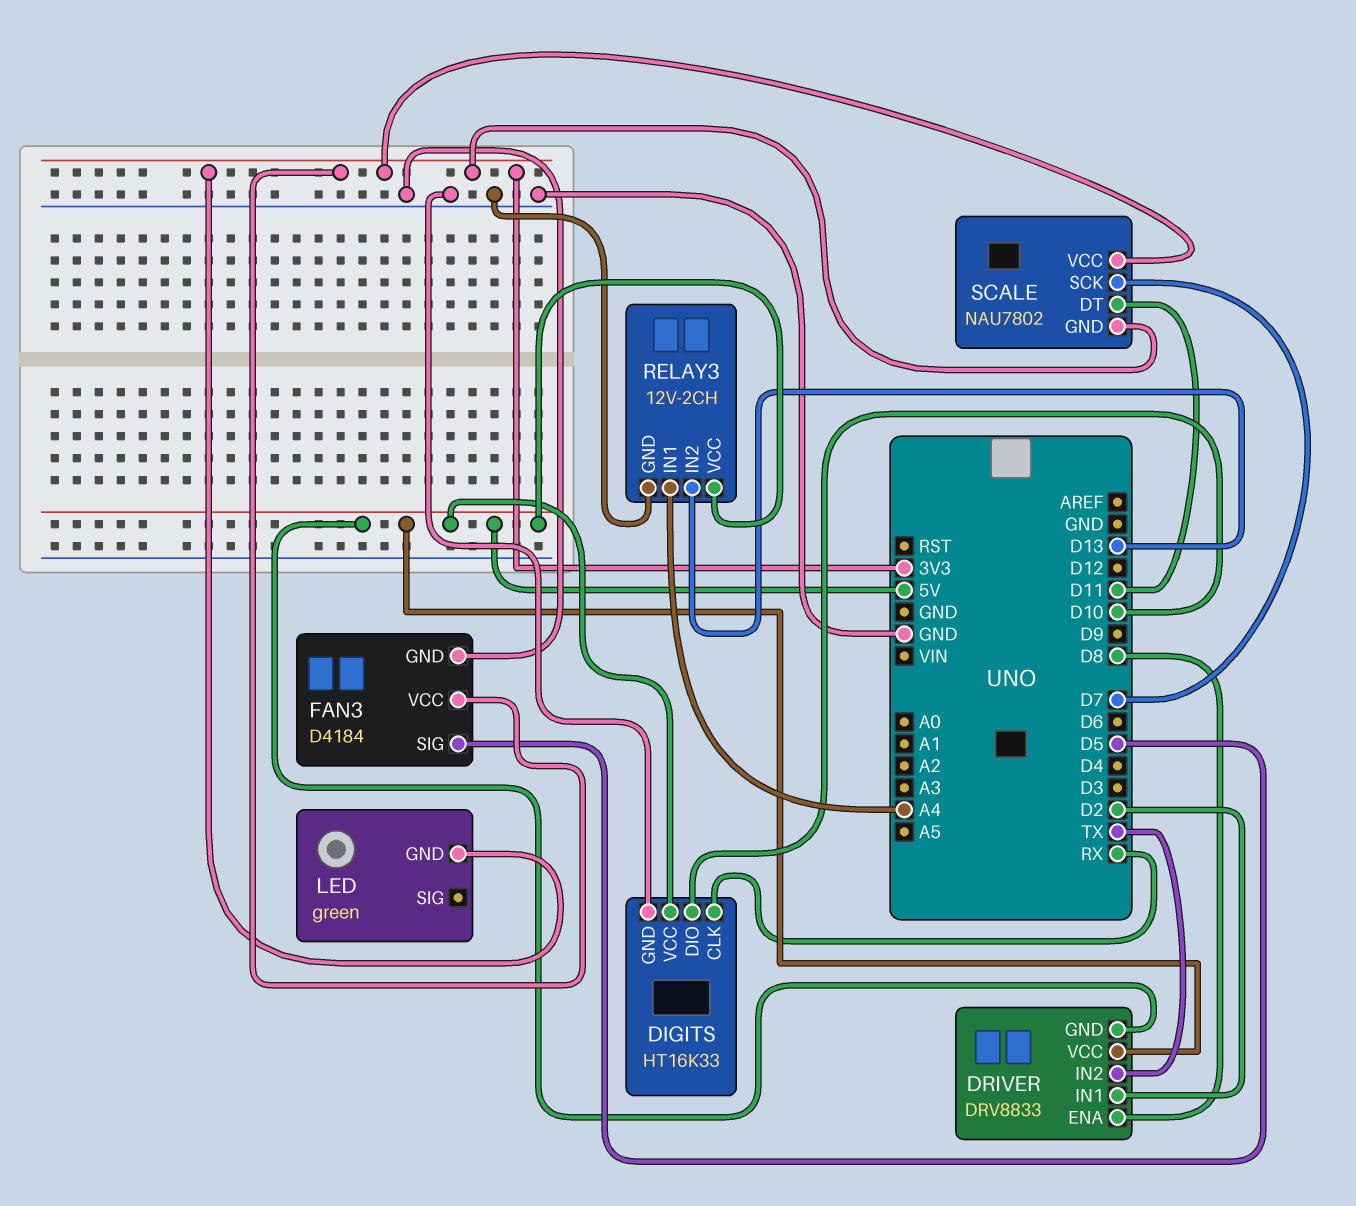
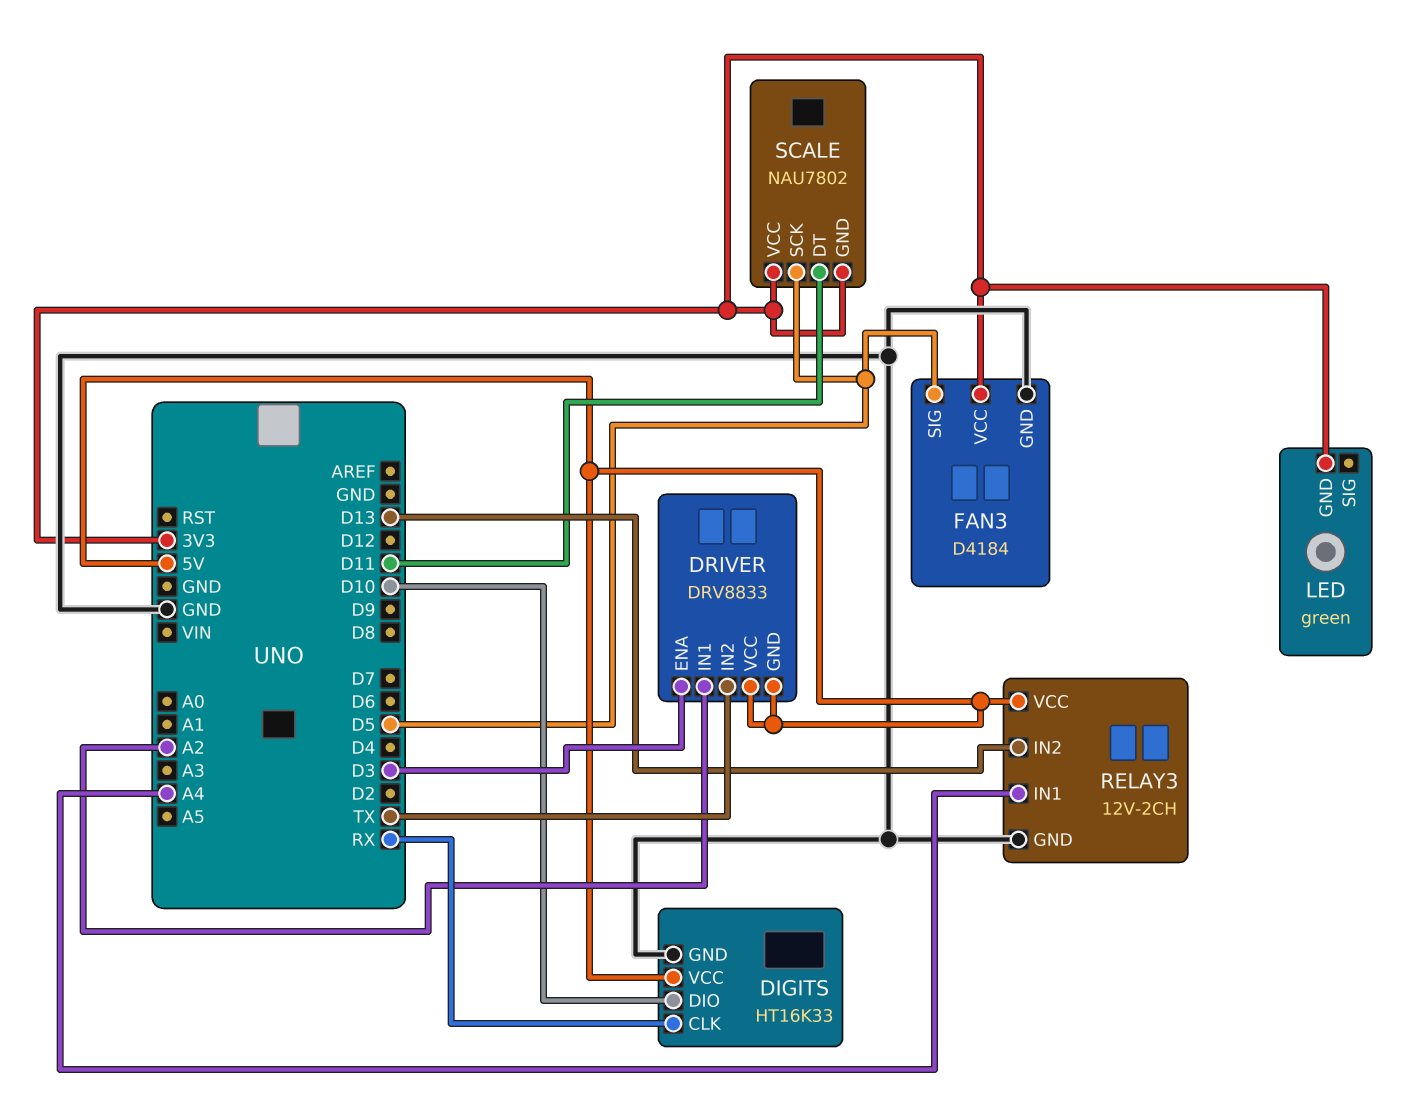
DRIVER pin ENA: D8 -> D3
DRIVER pin IN1: D2 -> A2
SCALE pin SCK: D7 -> D5

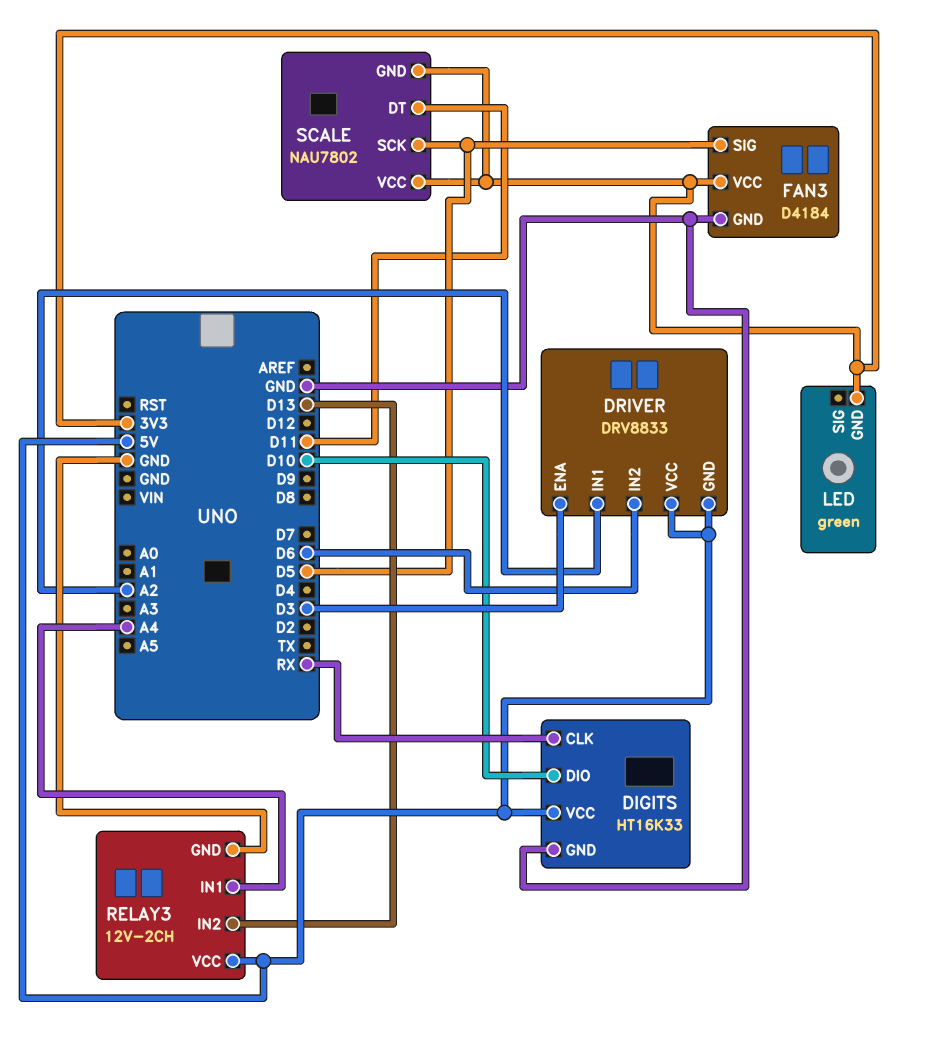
DRIVER pin IN2: TX -> D6

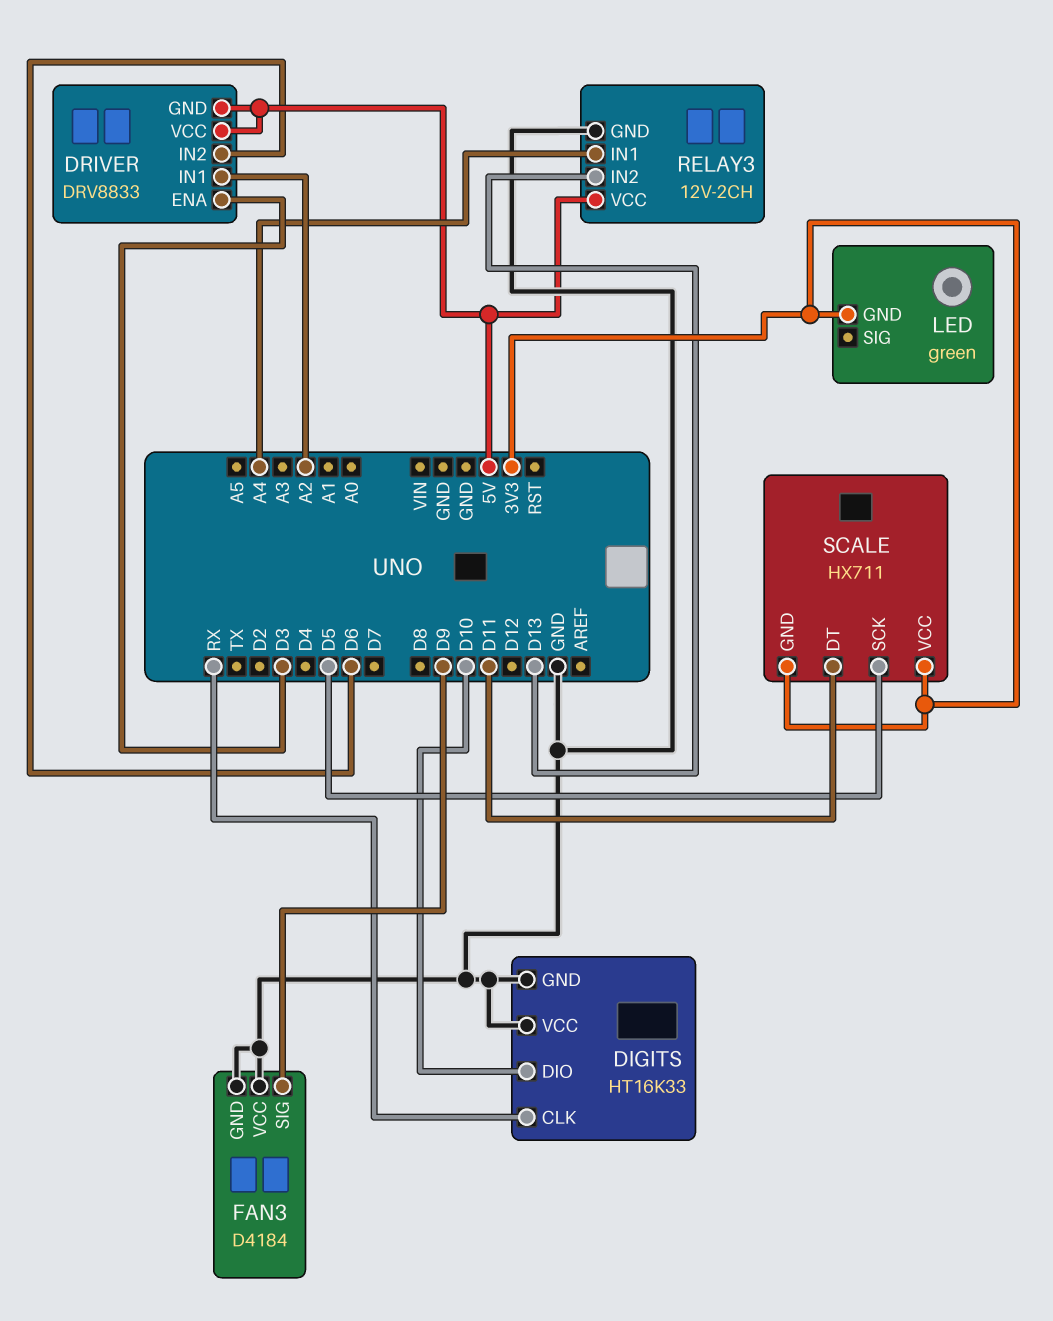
DIGITS pin VCC: 5V -> GND
FAN3 pin SIG: D5 -> D9
FAN3 pin VCC: 3V3 -> GND
SCALE: NAU7802 -> HX711

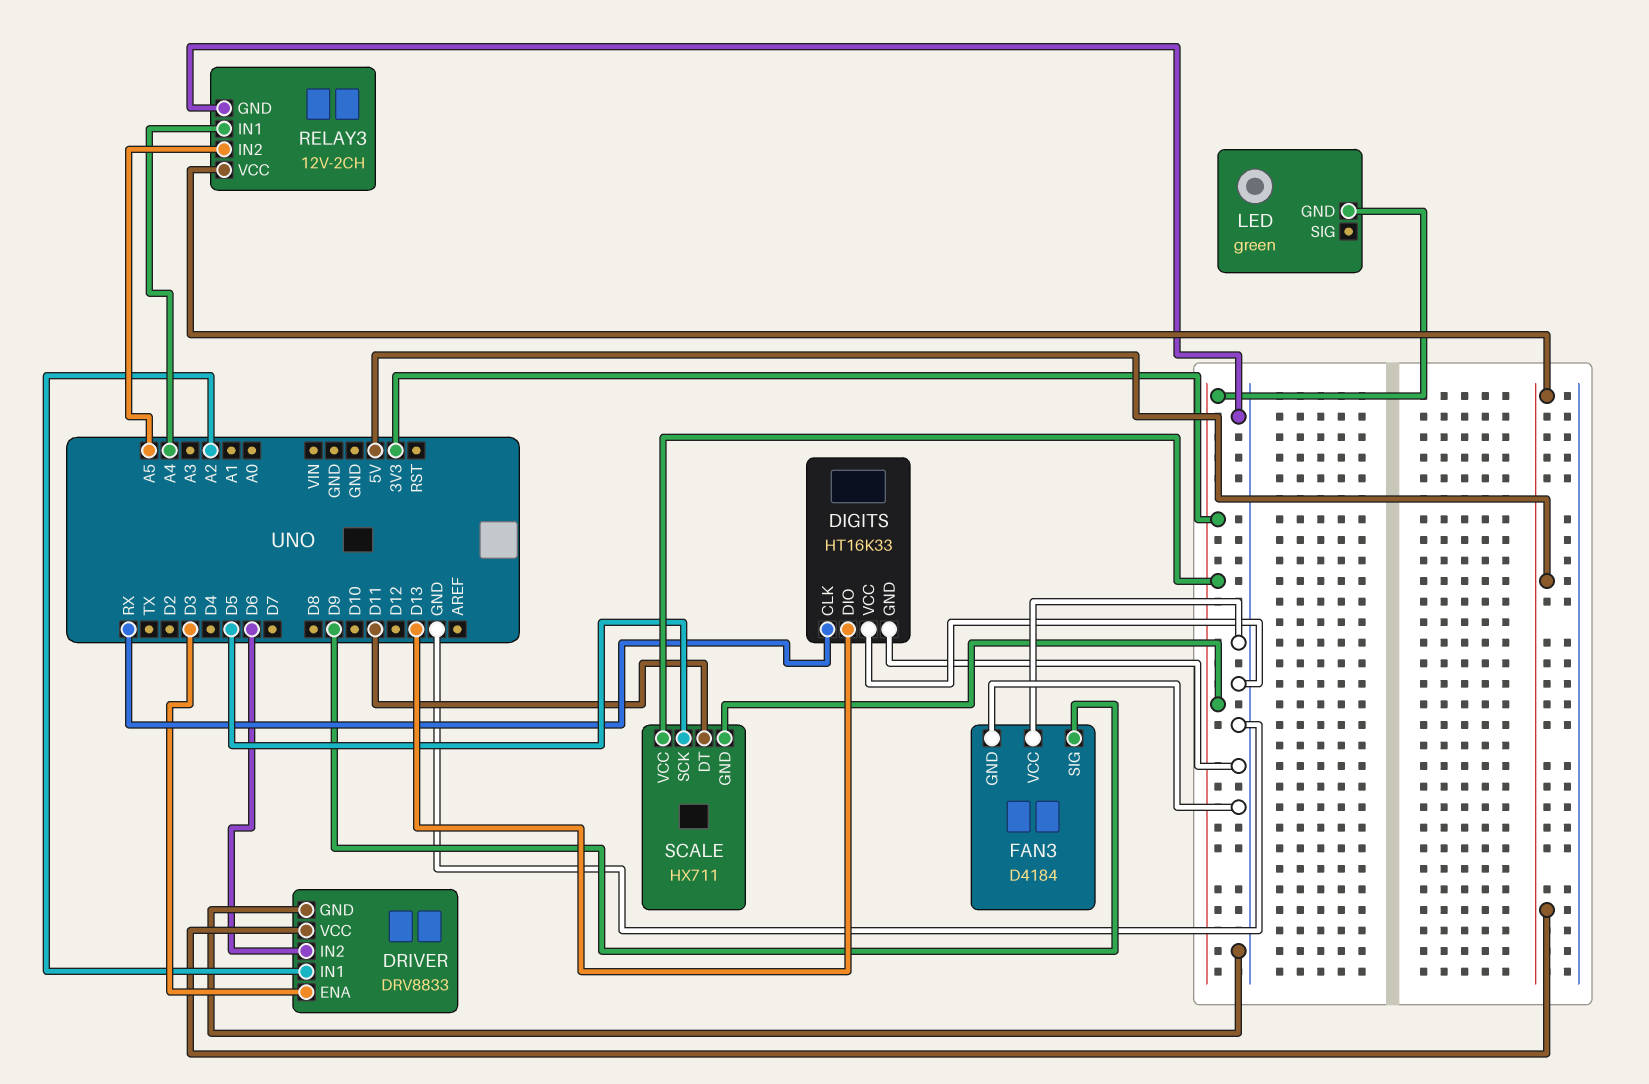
DIGITS pin DIO: D10 -> D13
DRIVER pin GND: 5V -> GND
RELAY3 pin IN2: D13 -> A5

